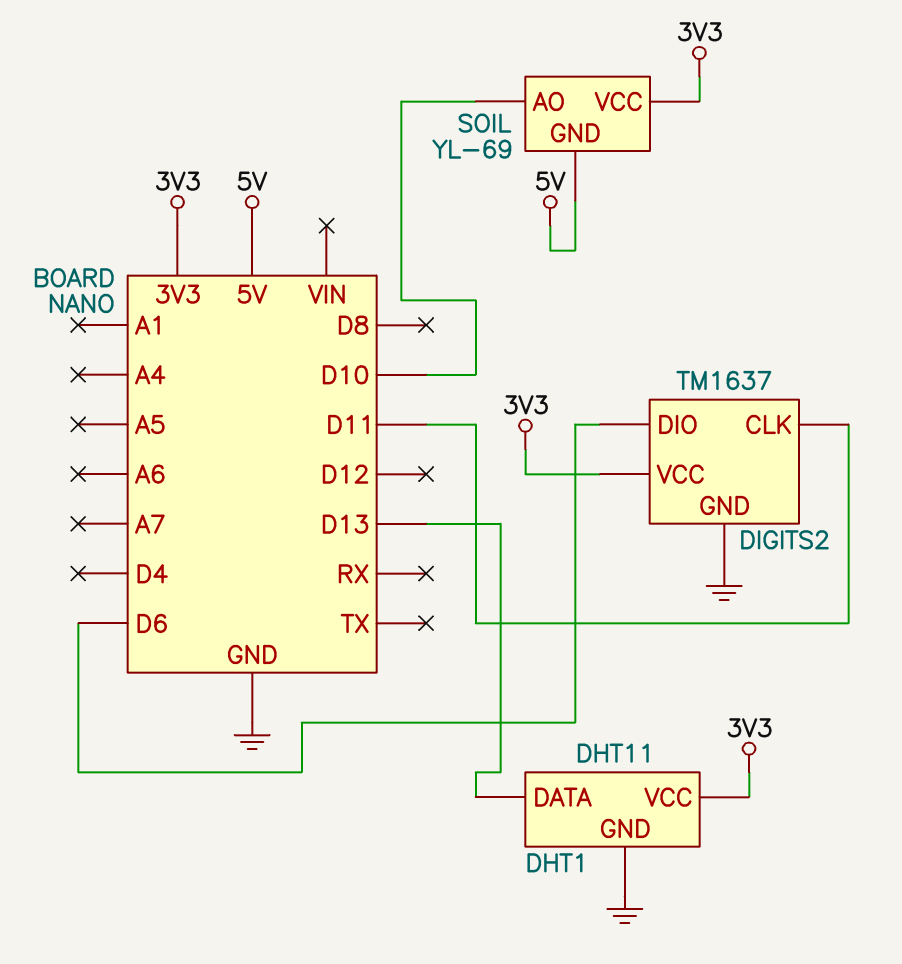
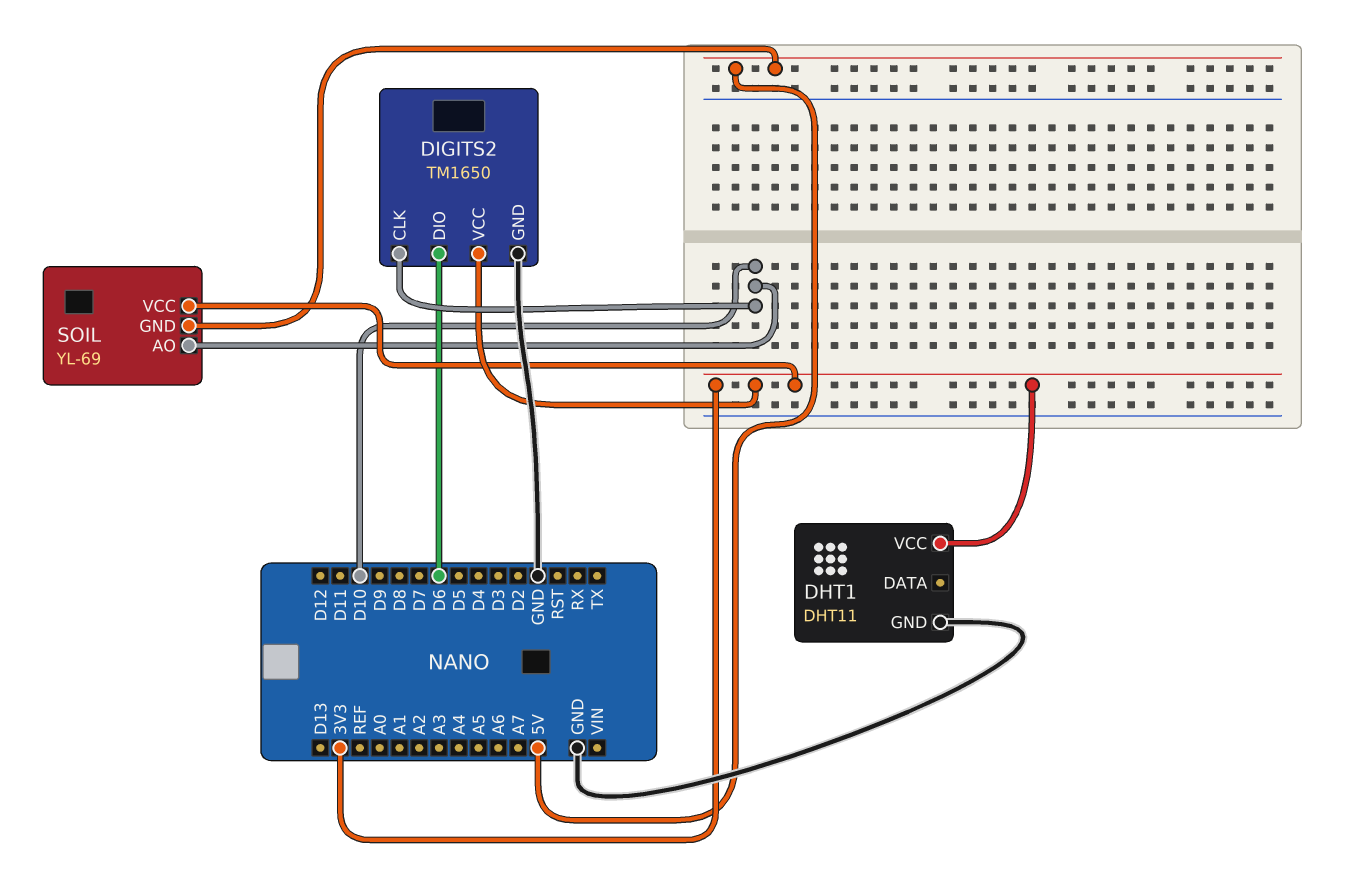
DHT1 pin DATA: D13 -> none
DIGITS2: TM1637 -> TM1650
DIGITS2 pin CLK: D11 -> D10

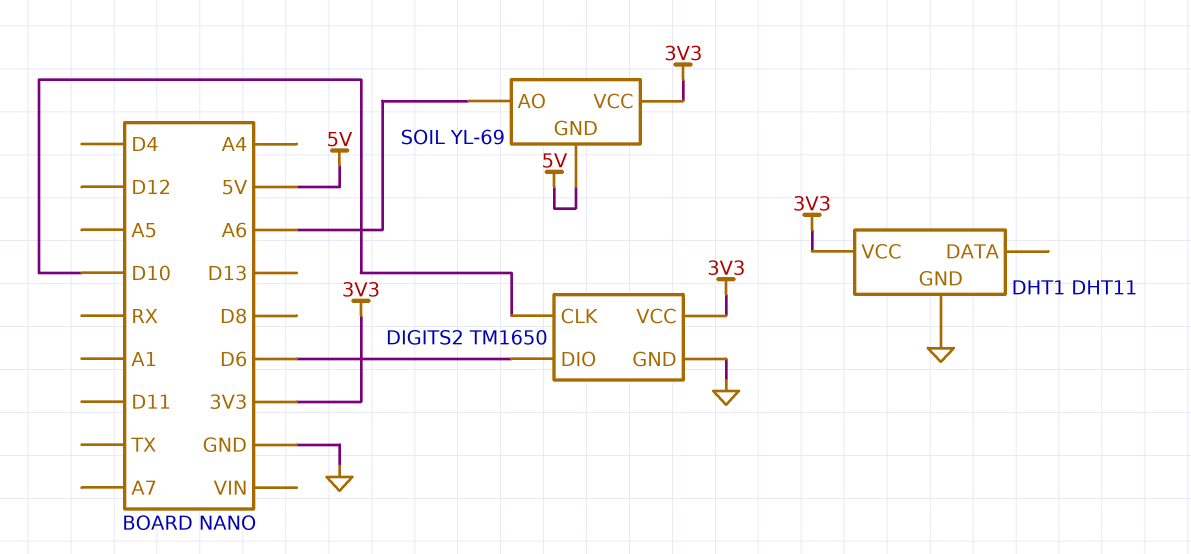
SOIL pin AO: D10 -> A6

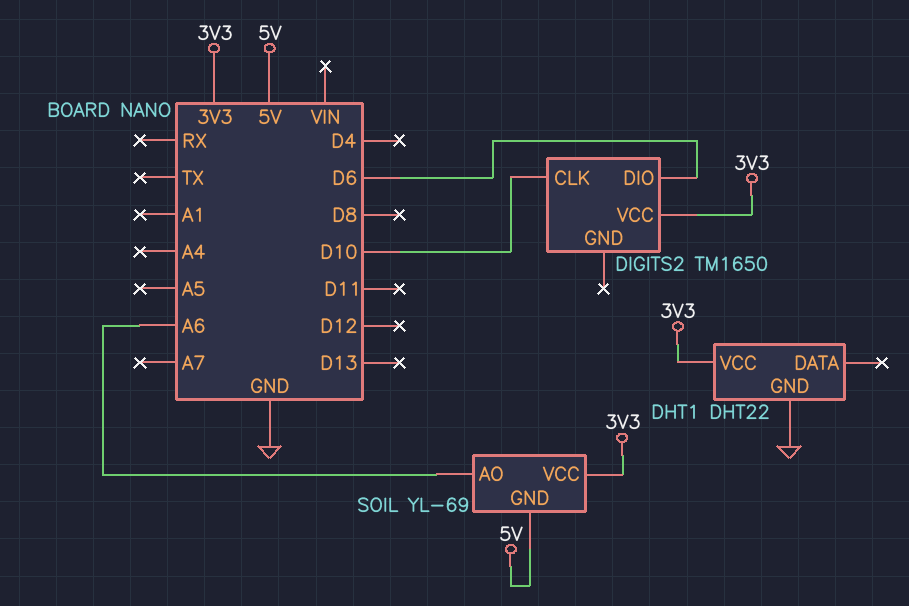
DHT1: DHT11 -> DHT22
DIGITS2 pin GND: GND -> none

